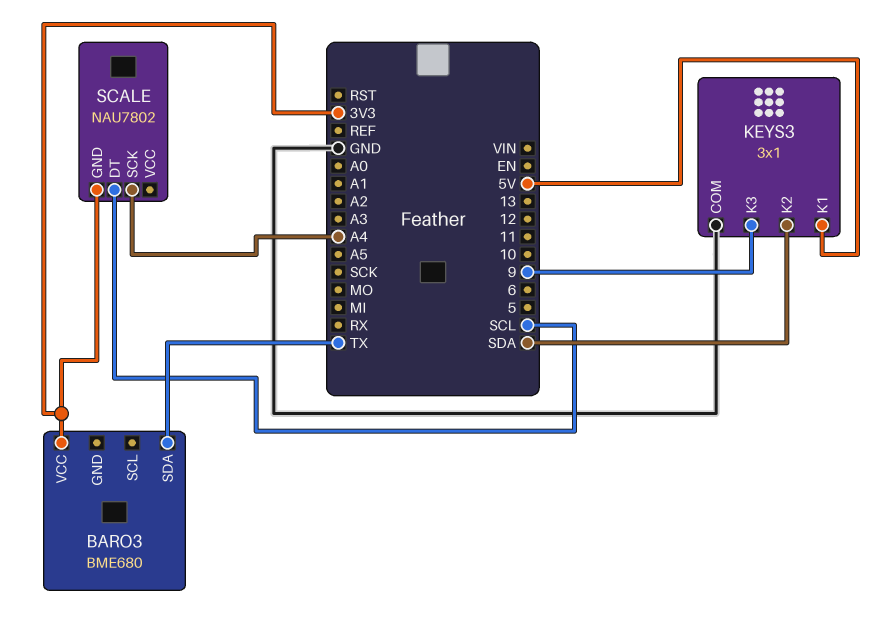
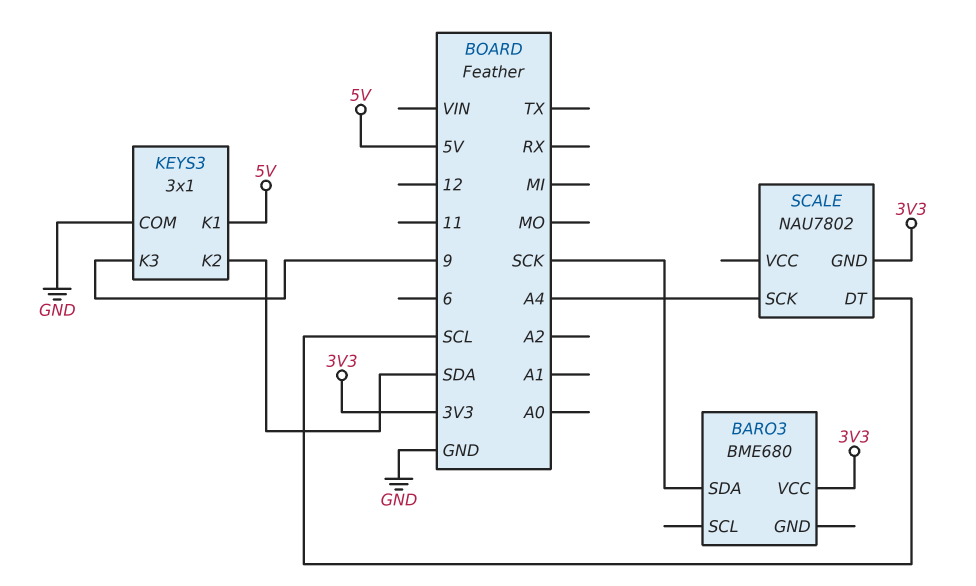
BARO3 pin SDA: TX -> SCK

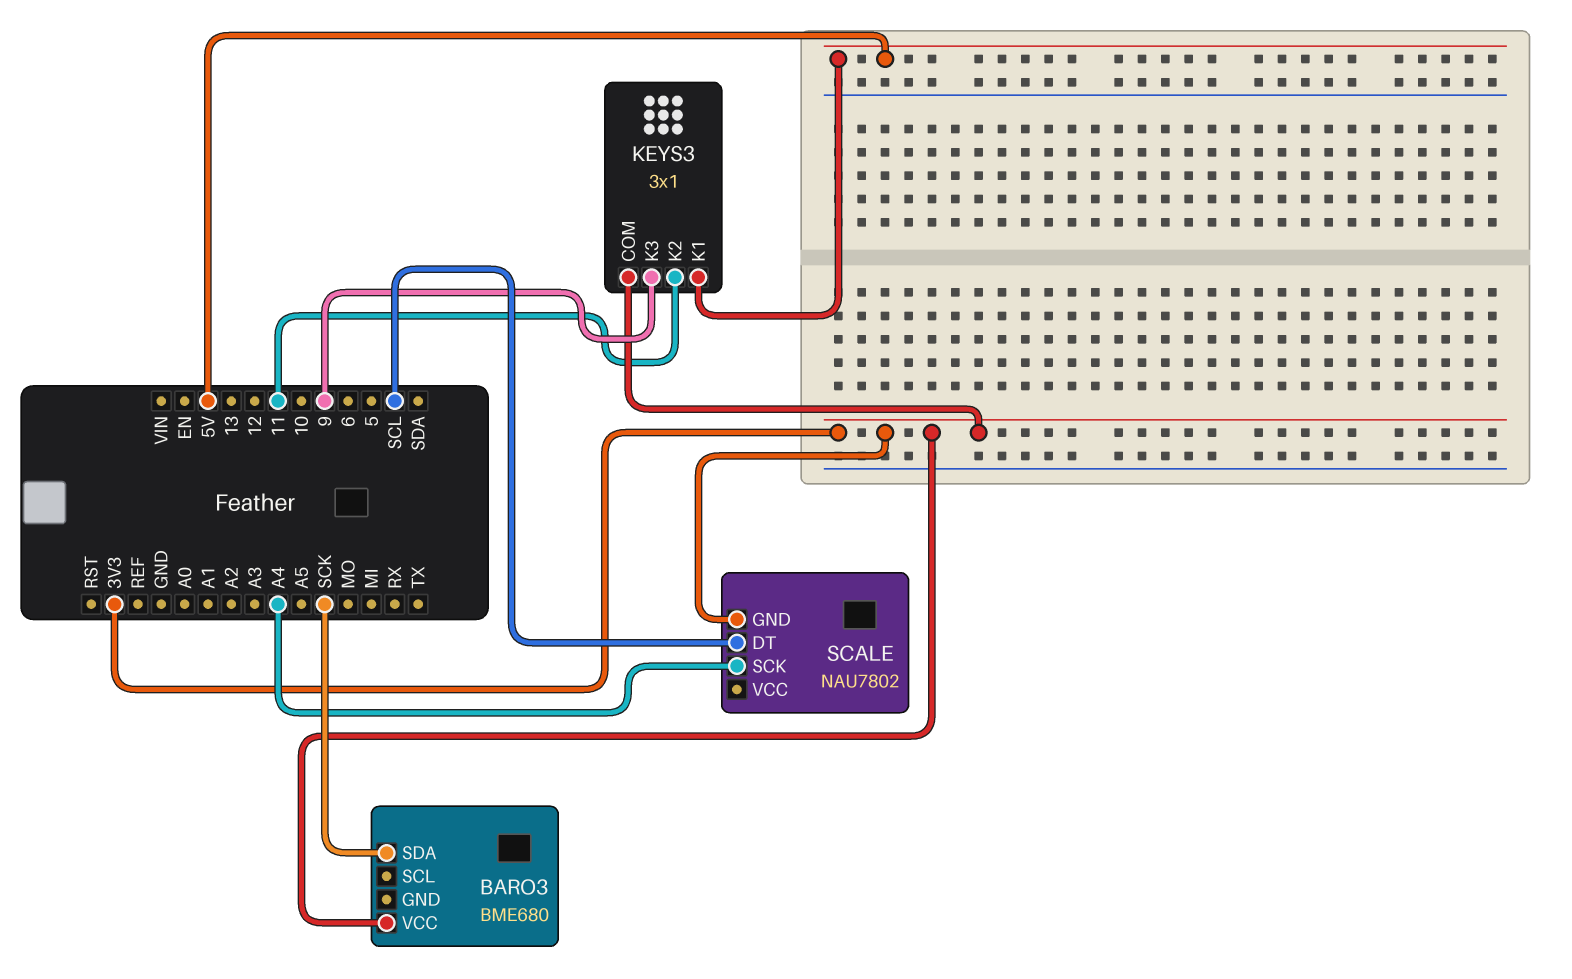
KEYS3 pin COM: GND -> 3V3
KEYS3 pin K2: SDA -> 11

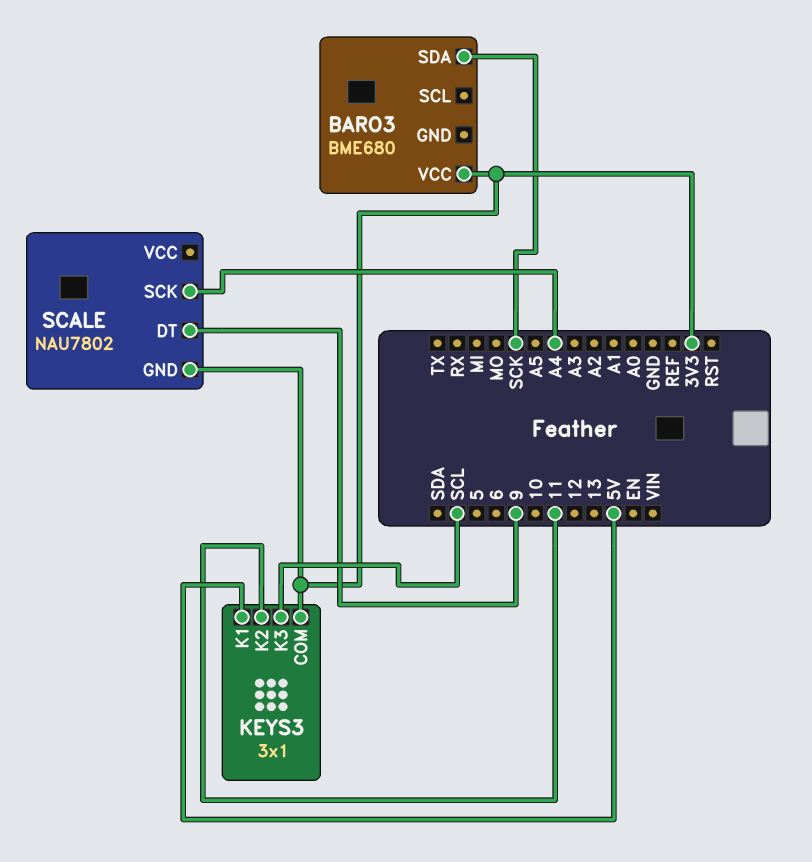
KEYS3 pin K3: 9 -> SCL
SCALE pin DT: SCL -> 9

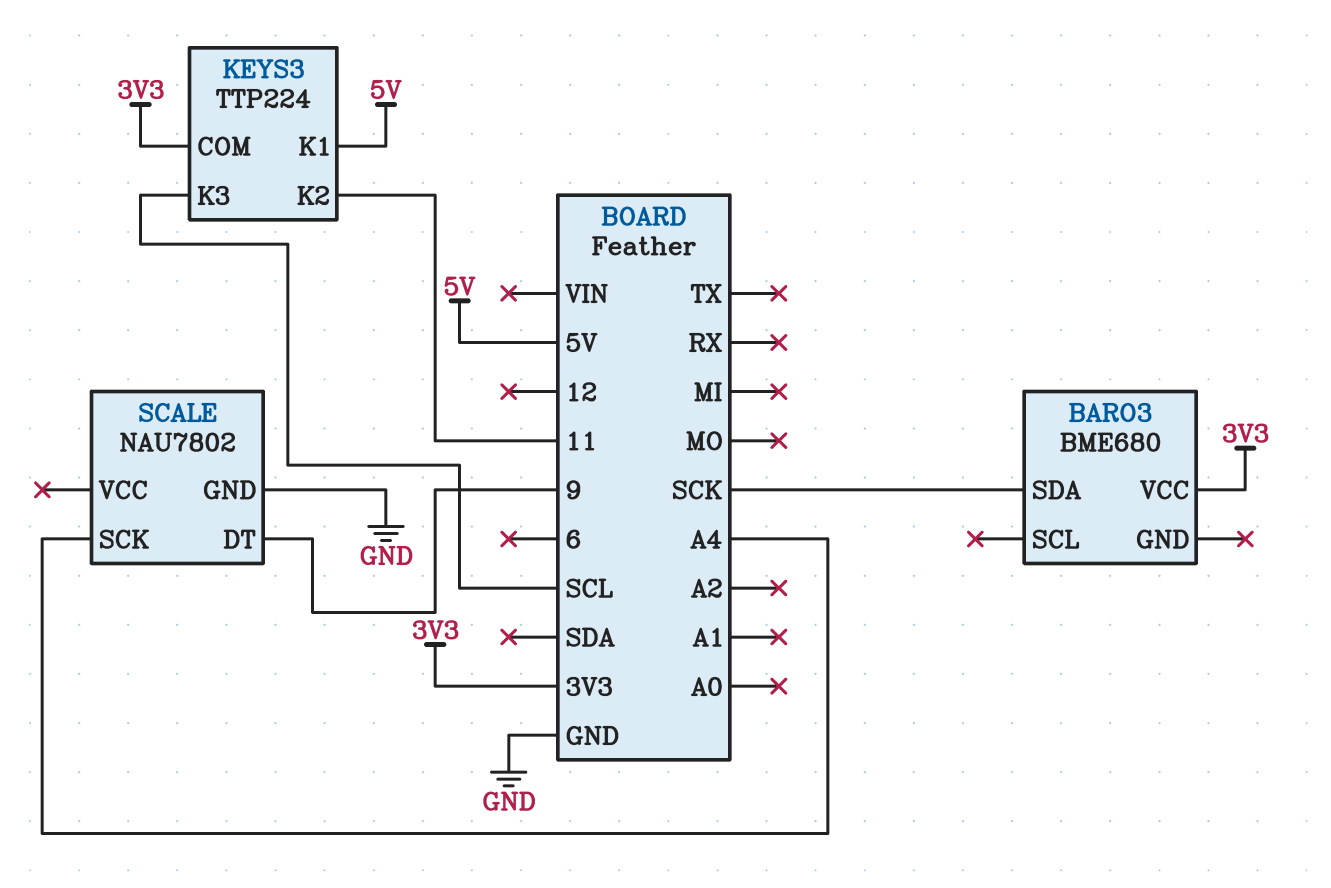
KEYS3: 3x1 -> TTP224
SCALE pin GND: 3V3 -> GND

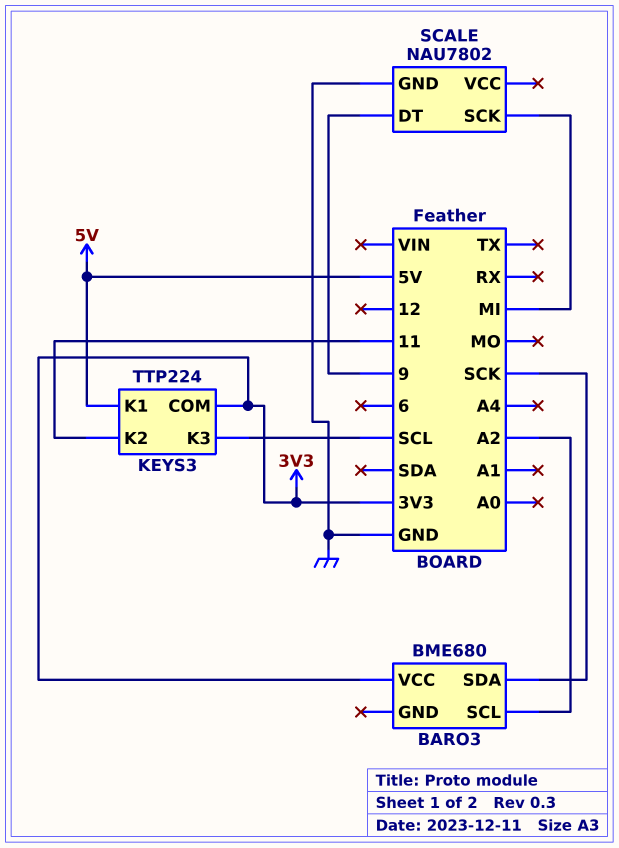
BARO3 pin SCL: none -> A2
SCALE pin SCK: A4 -> MI

